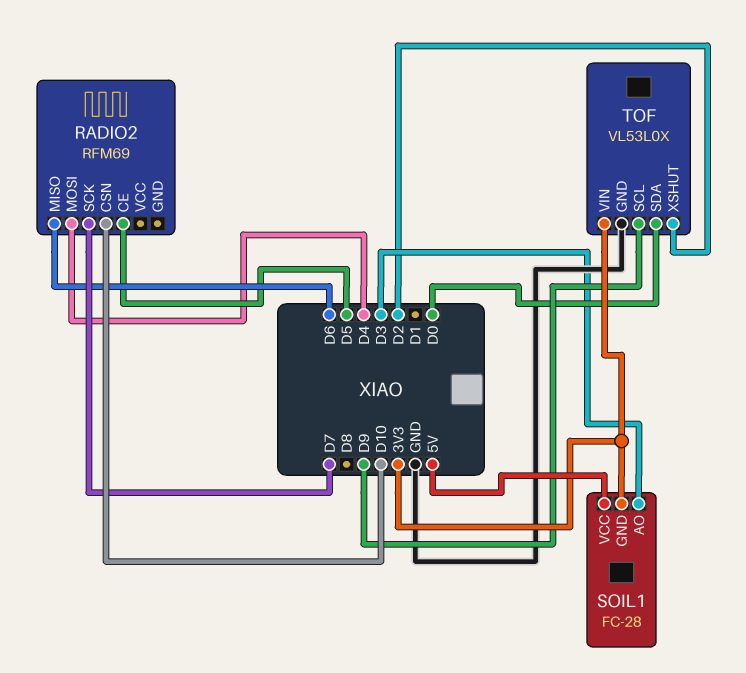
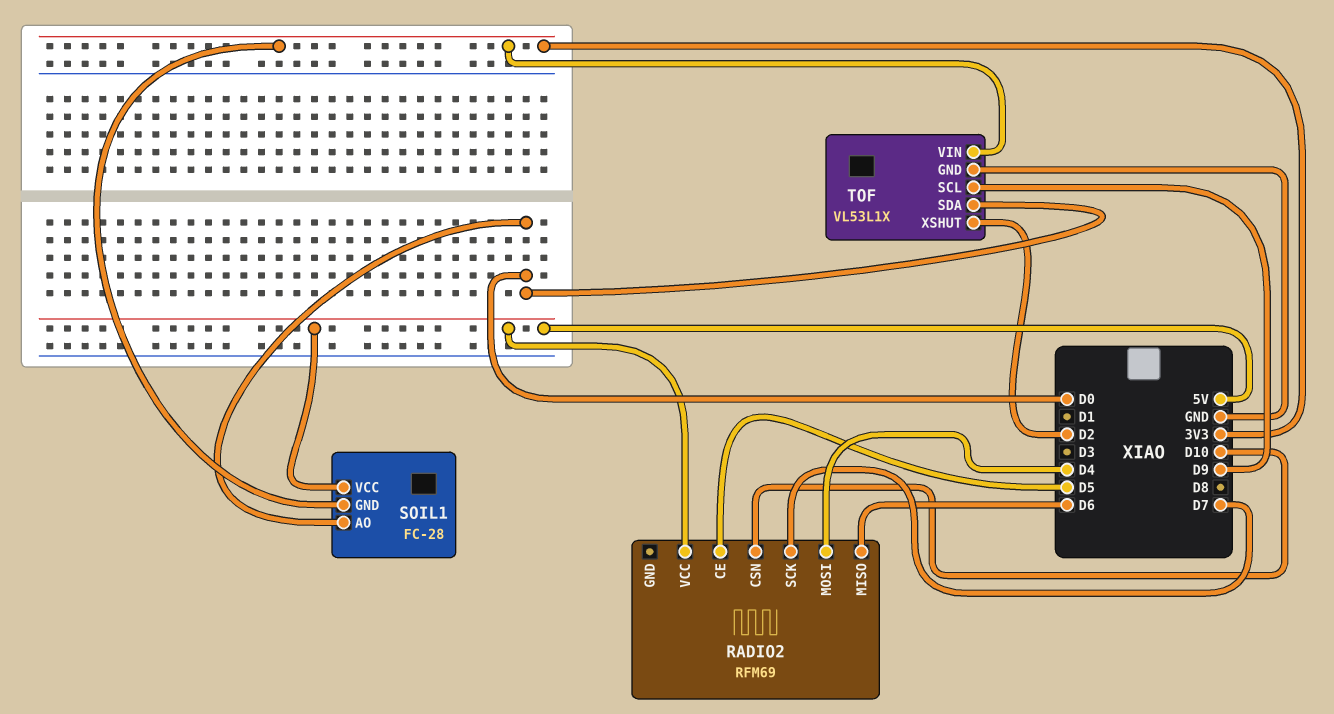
RADIO2 pin VCC: none -> 5V
SOIL1 pin AO: D3 -> D0
TOF: VL53L0X -> VL53L1X

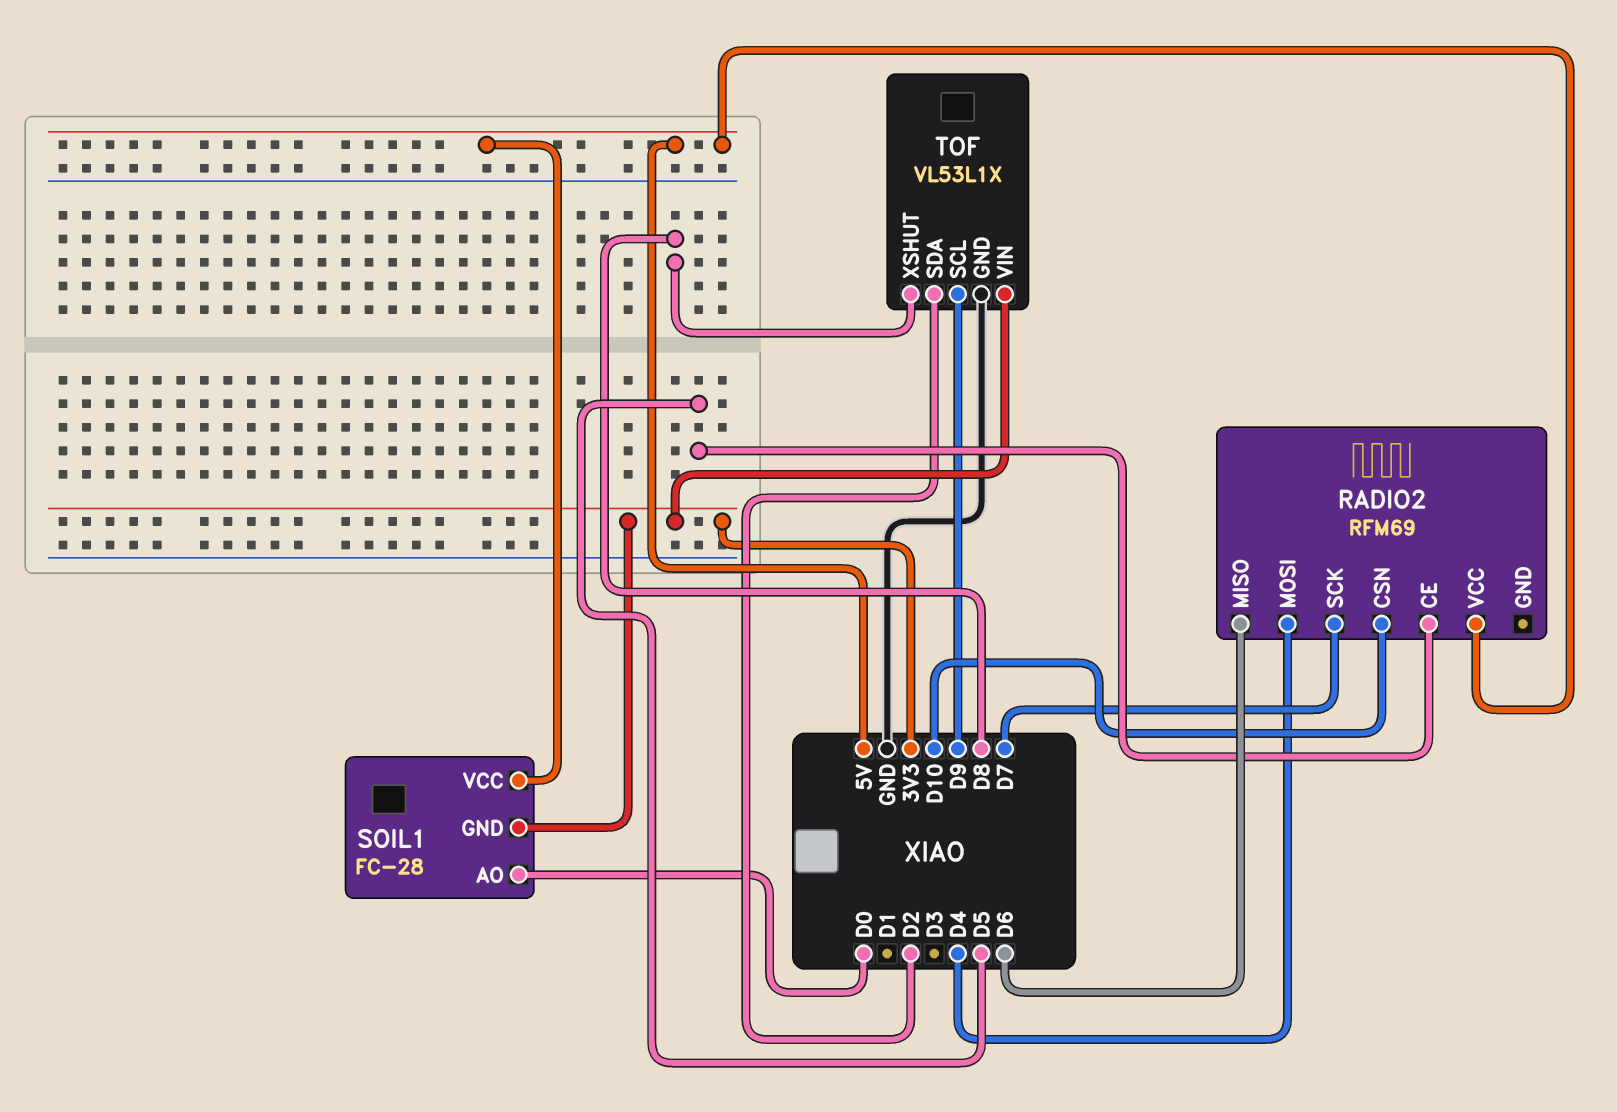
TOF pin SDA: D0 -> D2
TOF pin XSHUT: D2 -> D8

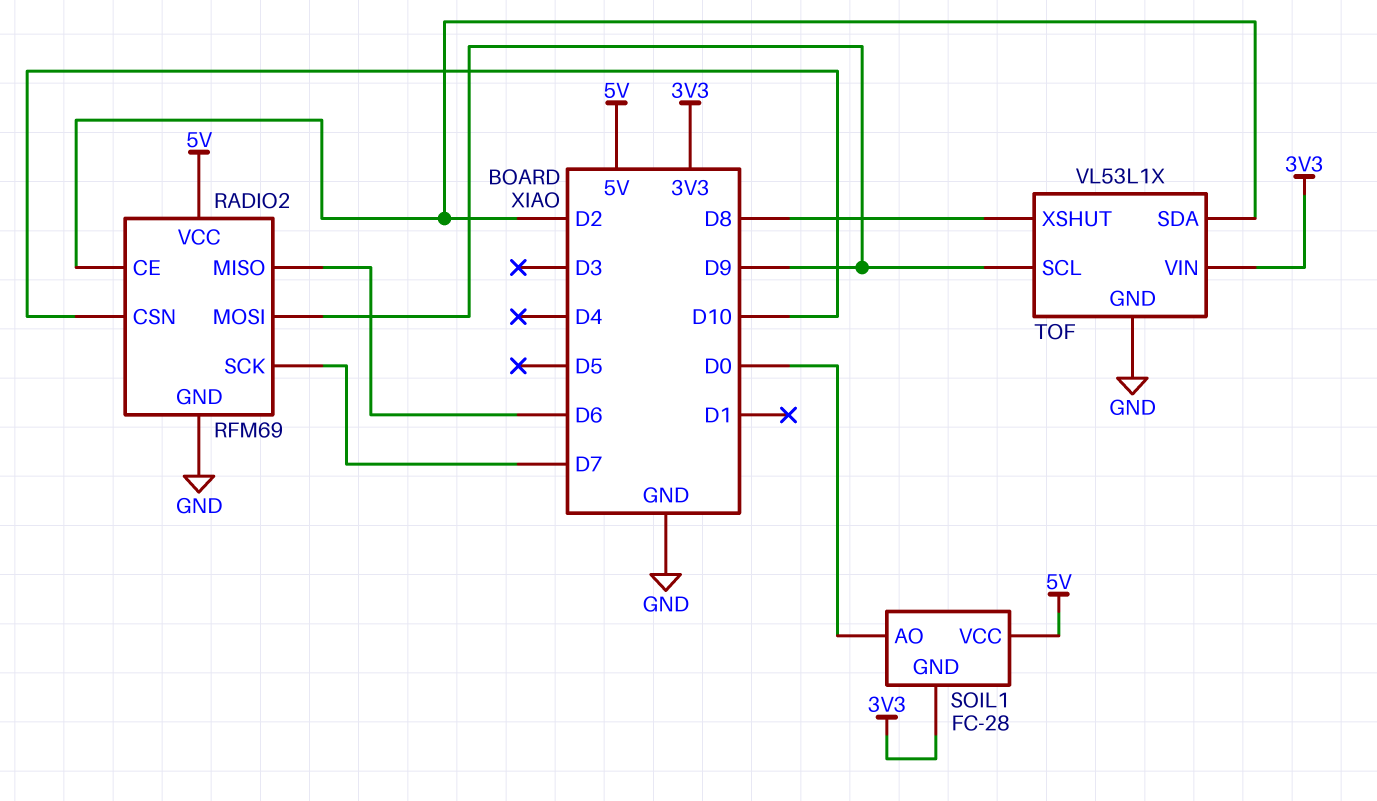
RADIO2 pin CE: D5 -> D2
RADIO2 pin GND: none -> GND
RADIO2 pin MOSI: D4 -> D9

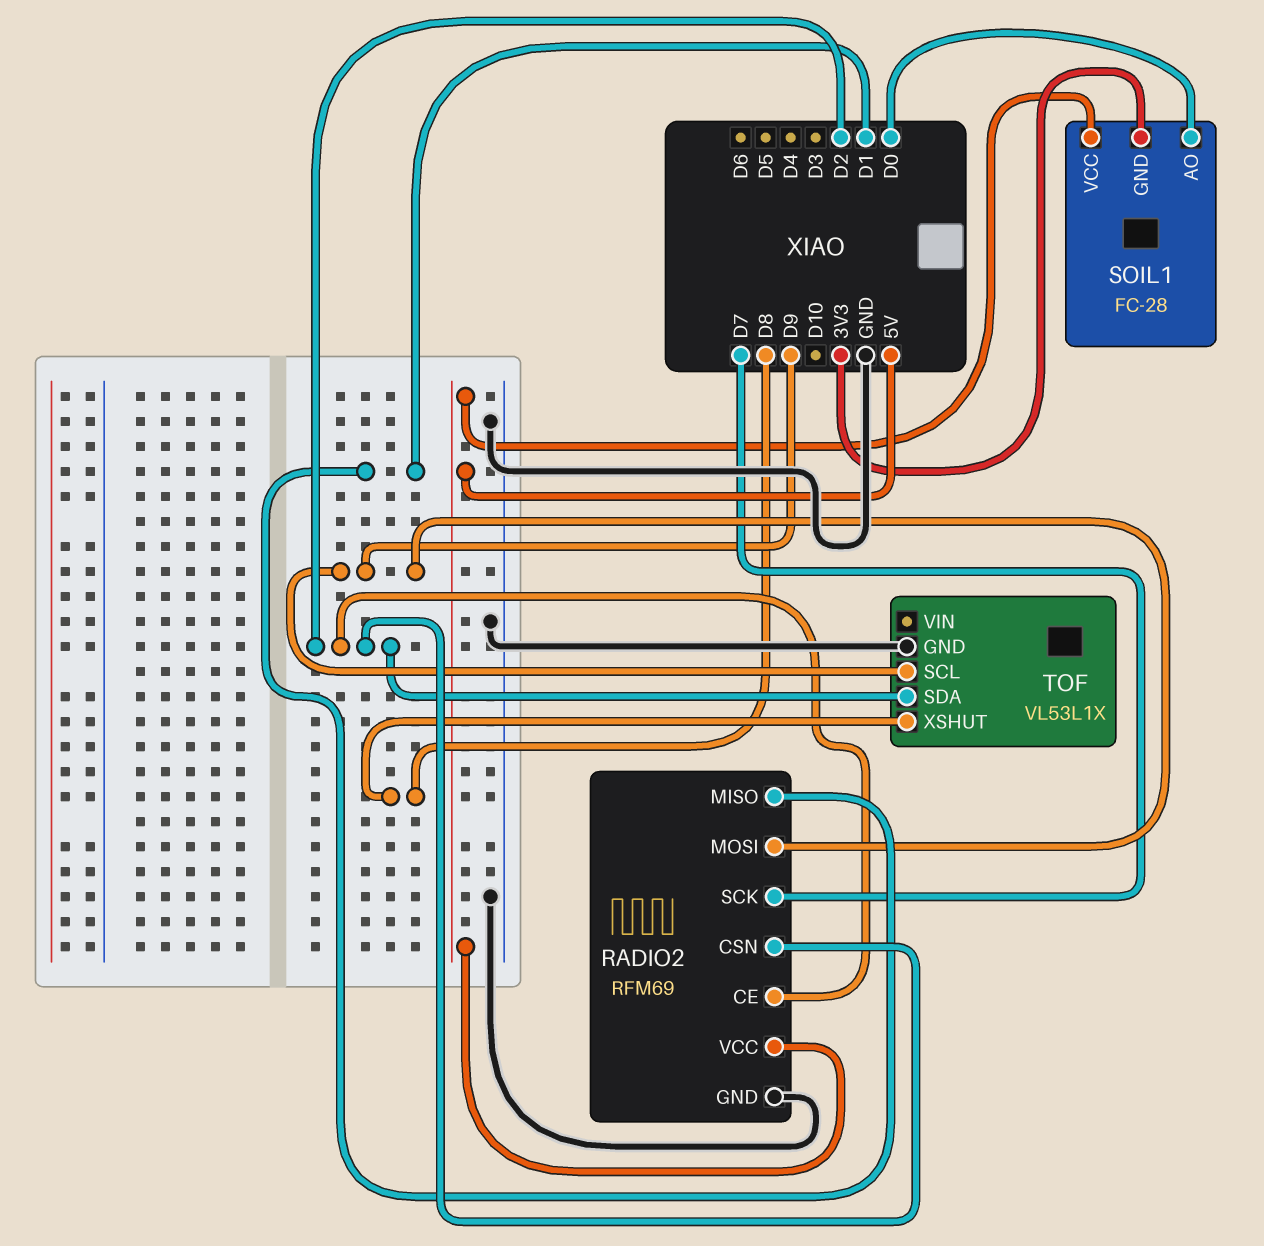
RADIO2 pin CSN: D10 -> D2
RADIO2 pin MISO: D6 -> D1
TOF pin VIN: 3V3 -> none

